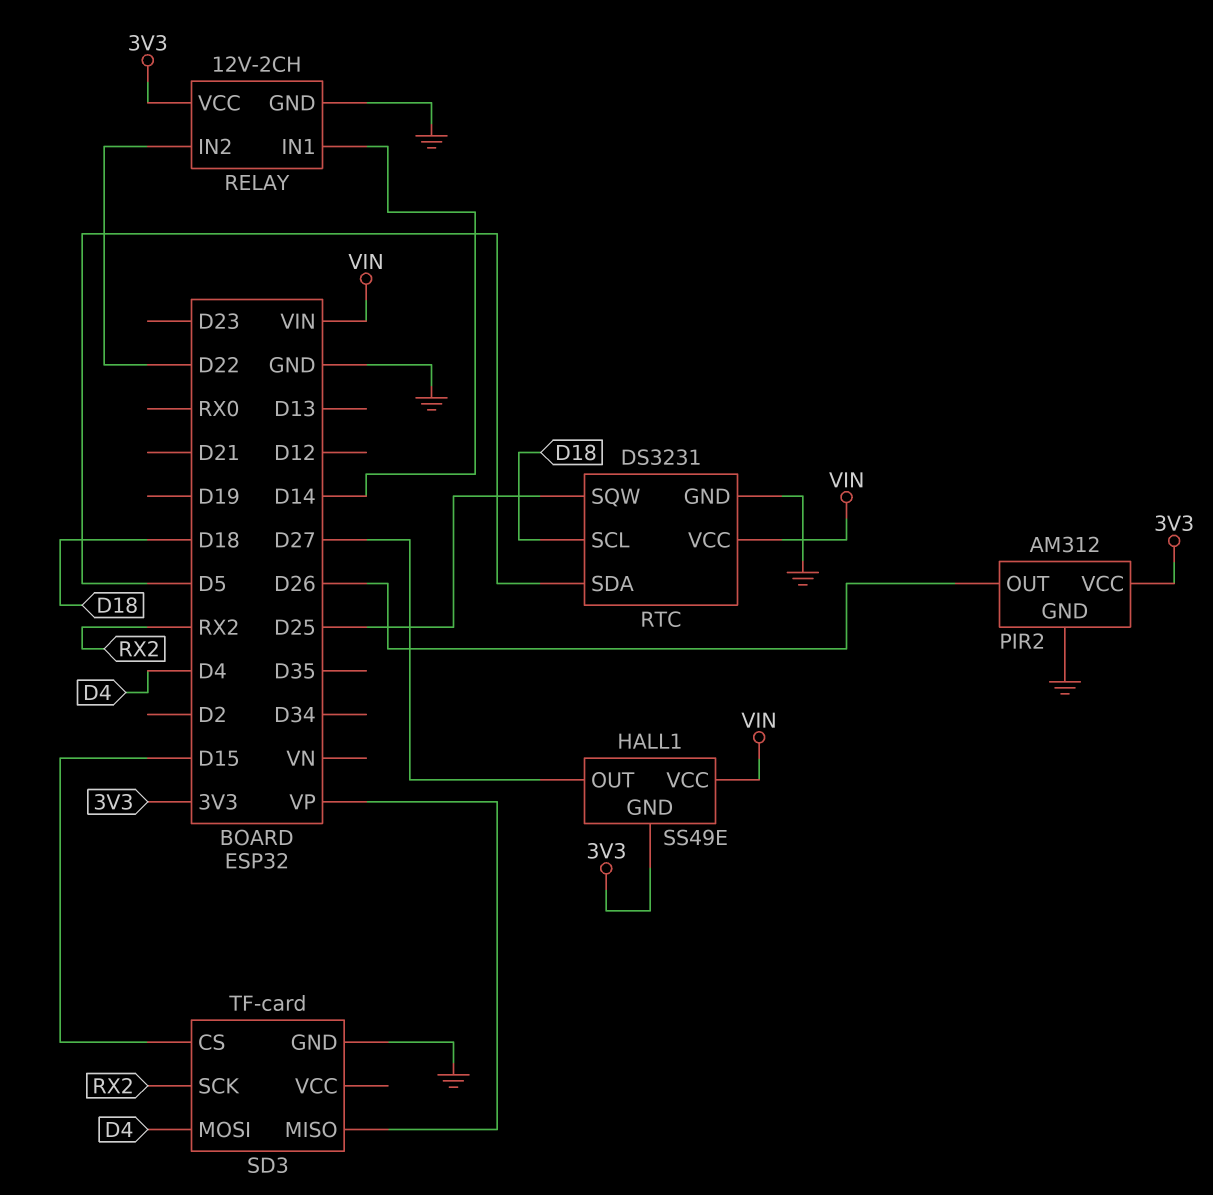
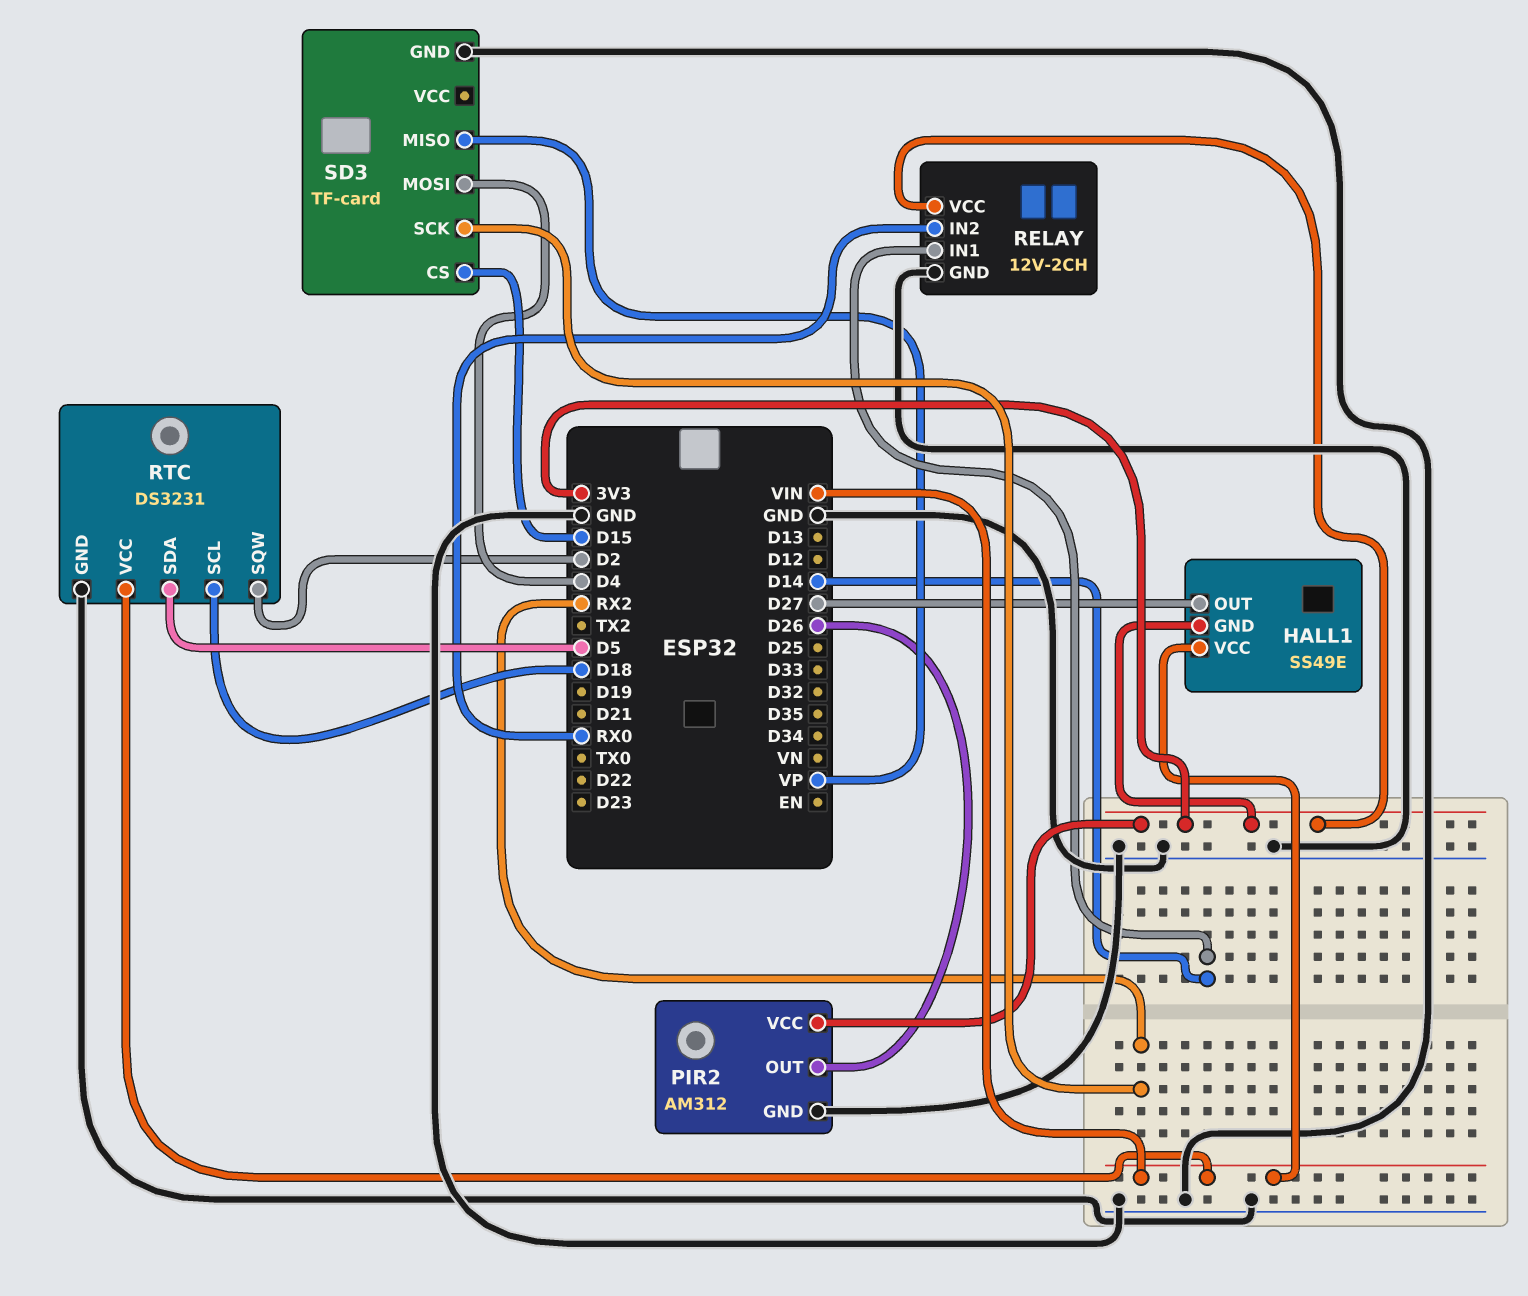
RELAY pin IN2: D22 -> RX0
RTC pin SQW: D25 -> D2

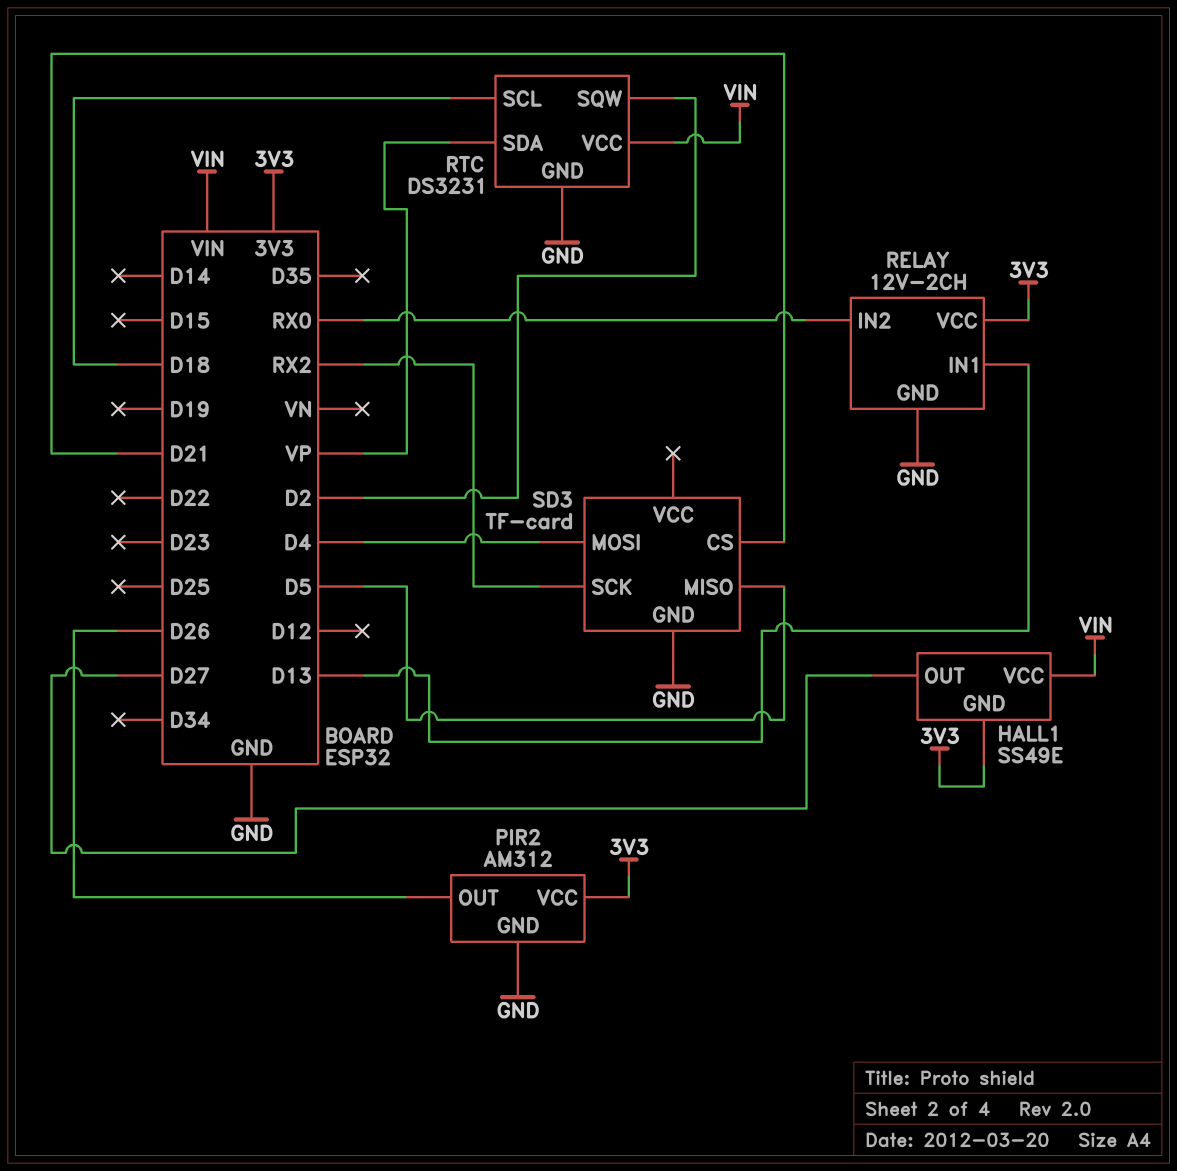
RELAY pin IN1: D14 -> D13
RTC pin SDA: D5 -> VP
SD3 pin CS: D15 -> D21
SD3 pin MISO: VP -> D5

